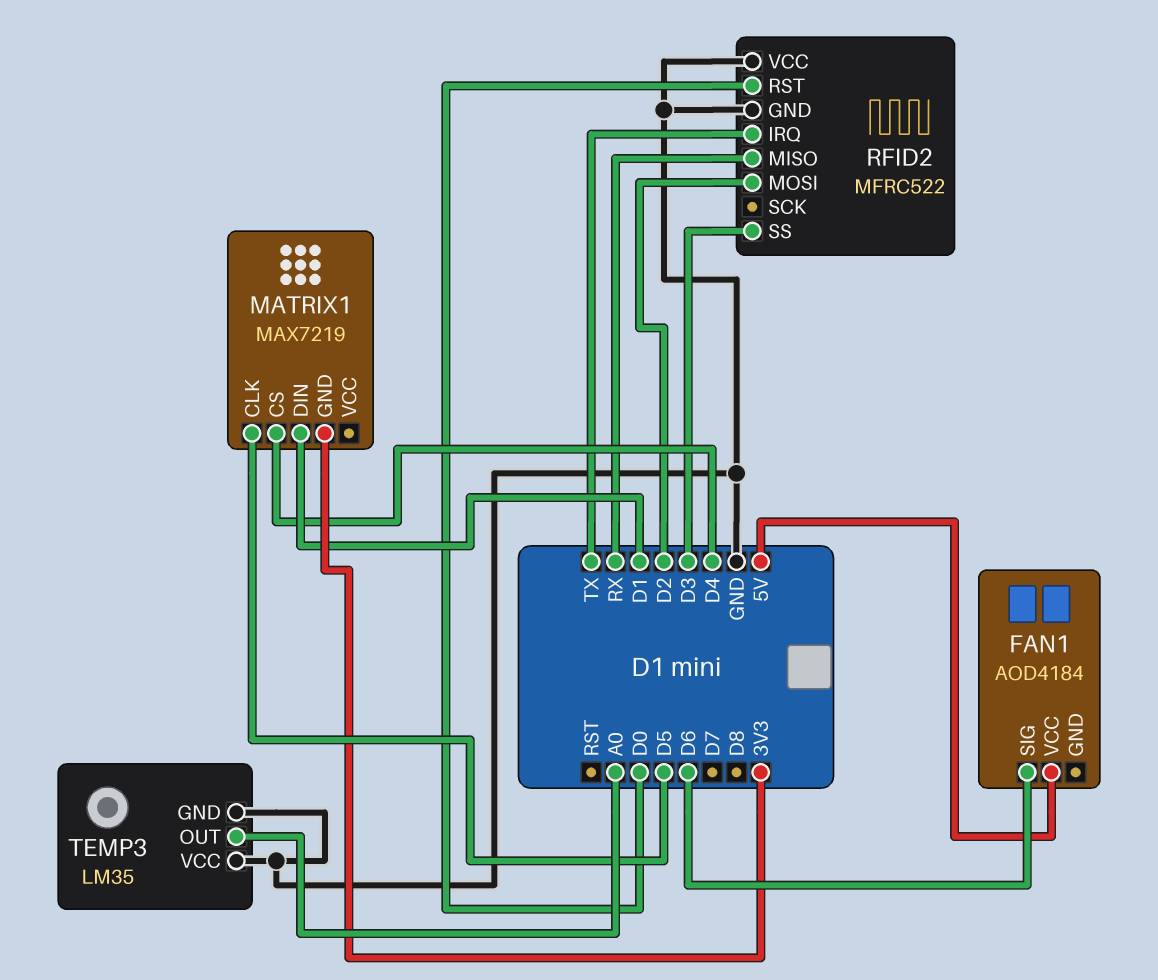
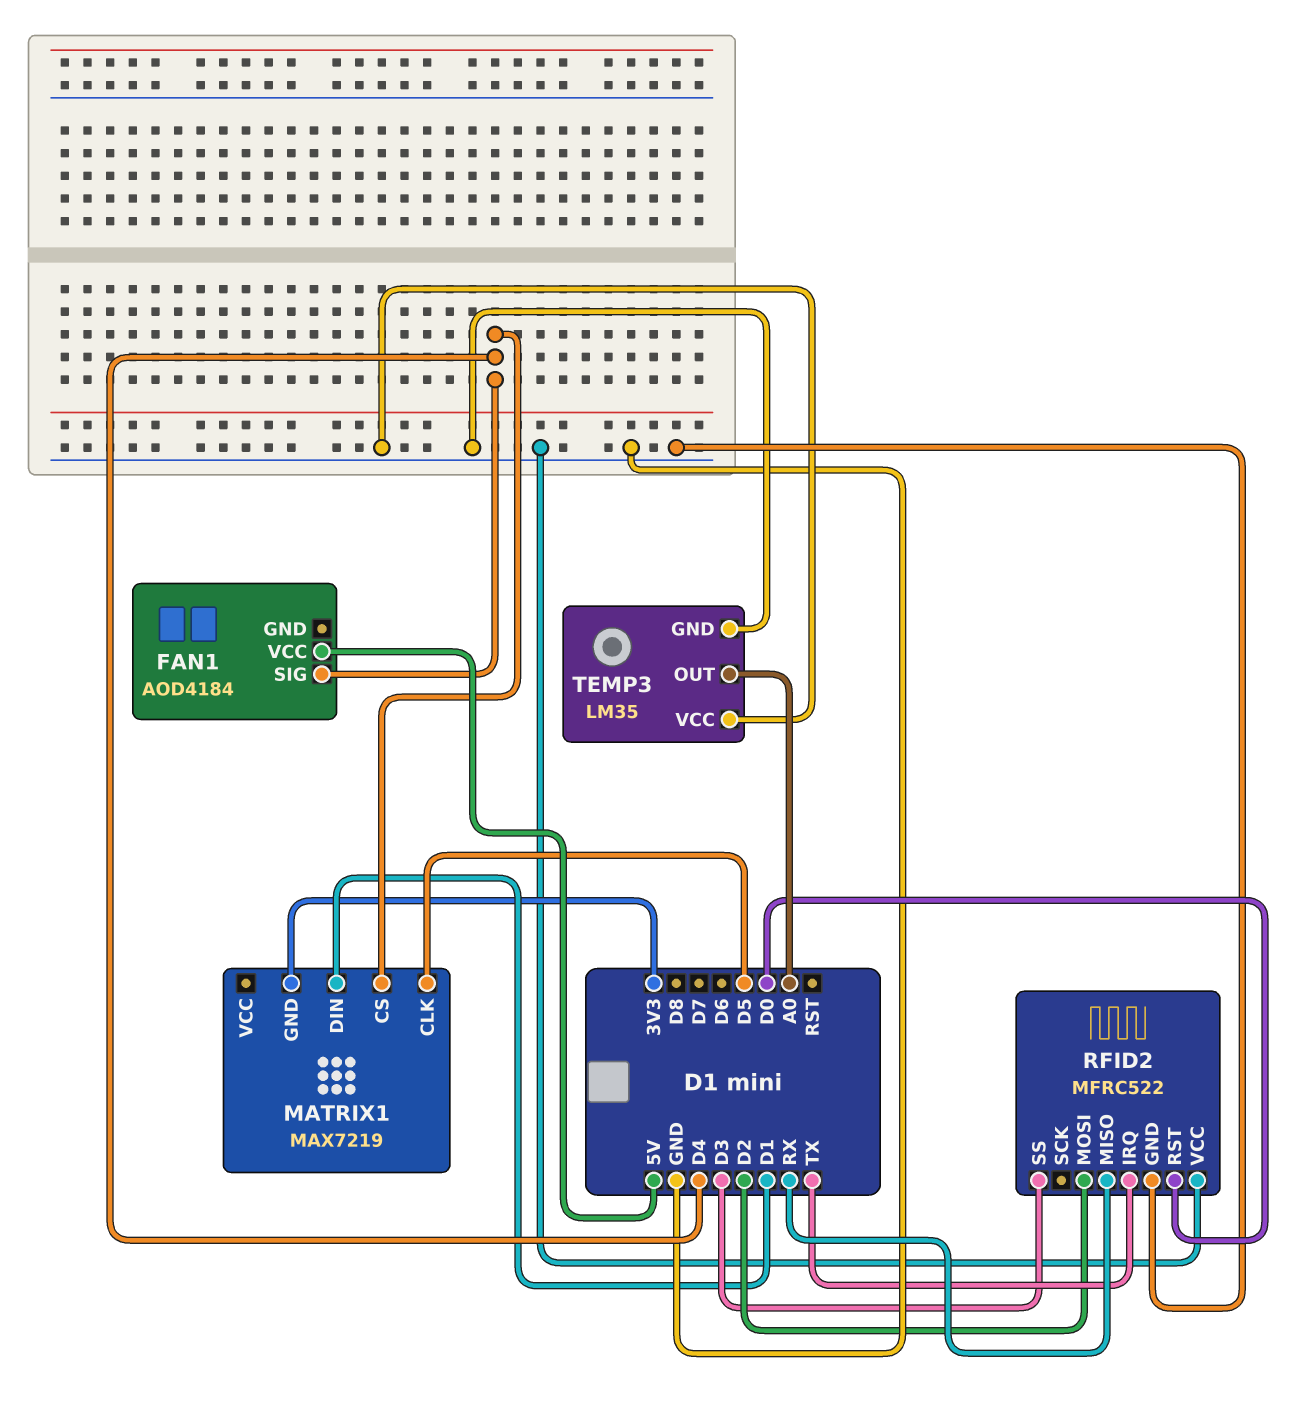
FAN1 pin SIG: D6 -> D4

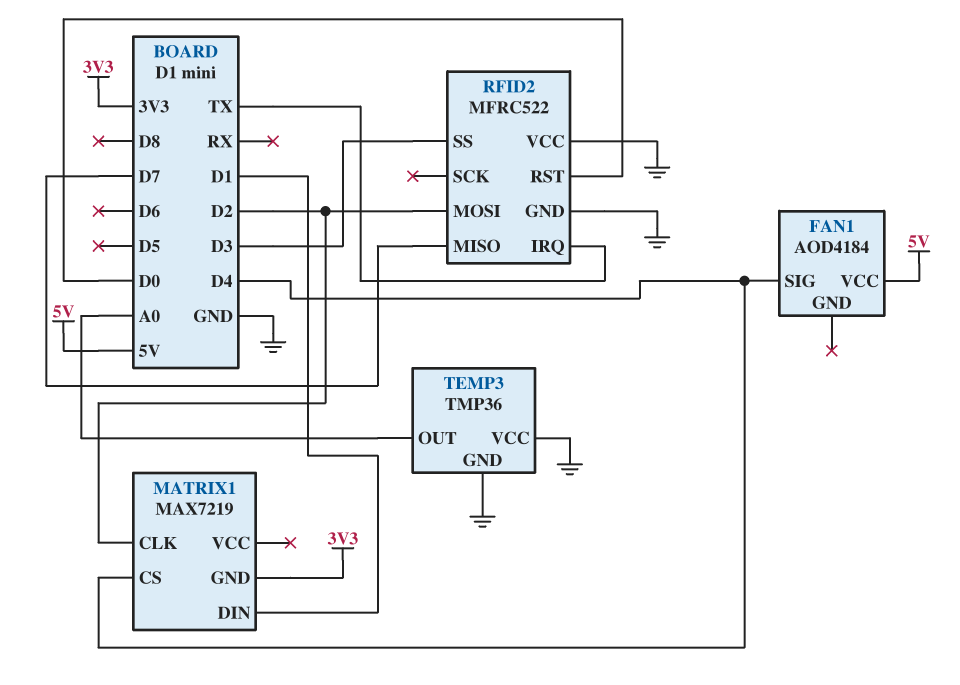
MATRIX1 pin CLK: D5 -> D2
RFID2 pin MISO: RX -> D7
TEMP3: LM35 -> TMP36

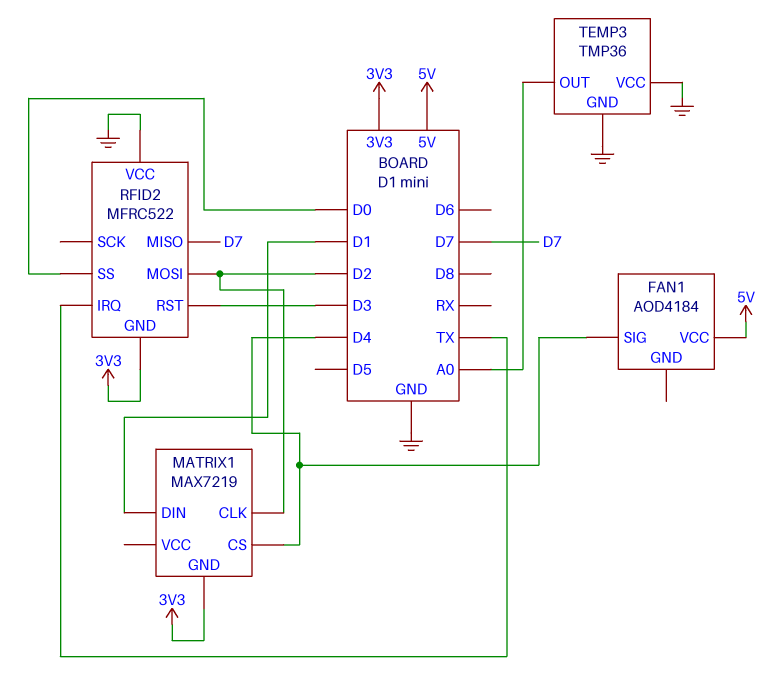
RFID2 pin GND: GND -> 3V3
RFID2 pin RST: D0 -> D3
RFID2 pin SS: D3 -> D0

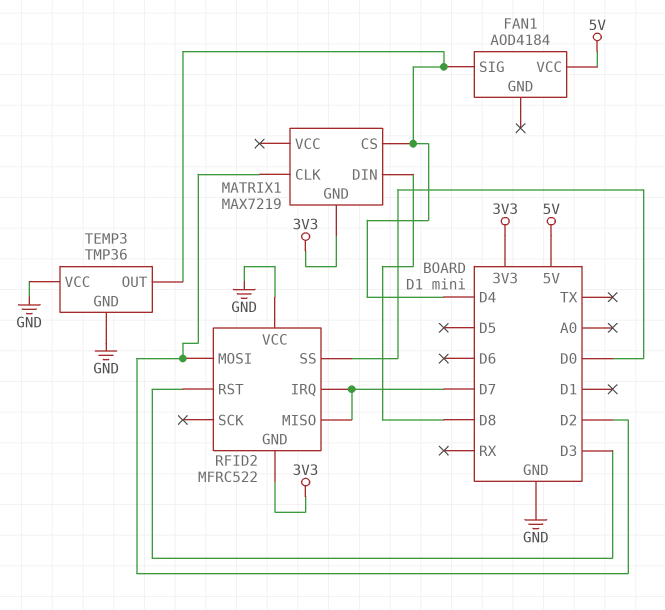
MATRIX1 pin DIN: D1 -> D8
RFID2 pin IRQ: TX -> D7
TEMP3 pin OUT: A0 -> D4

